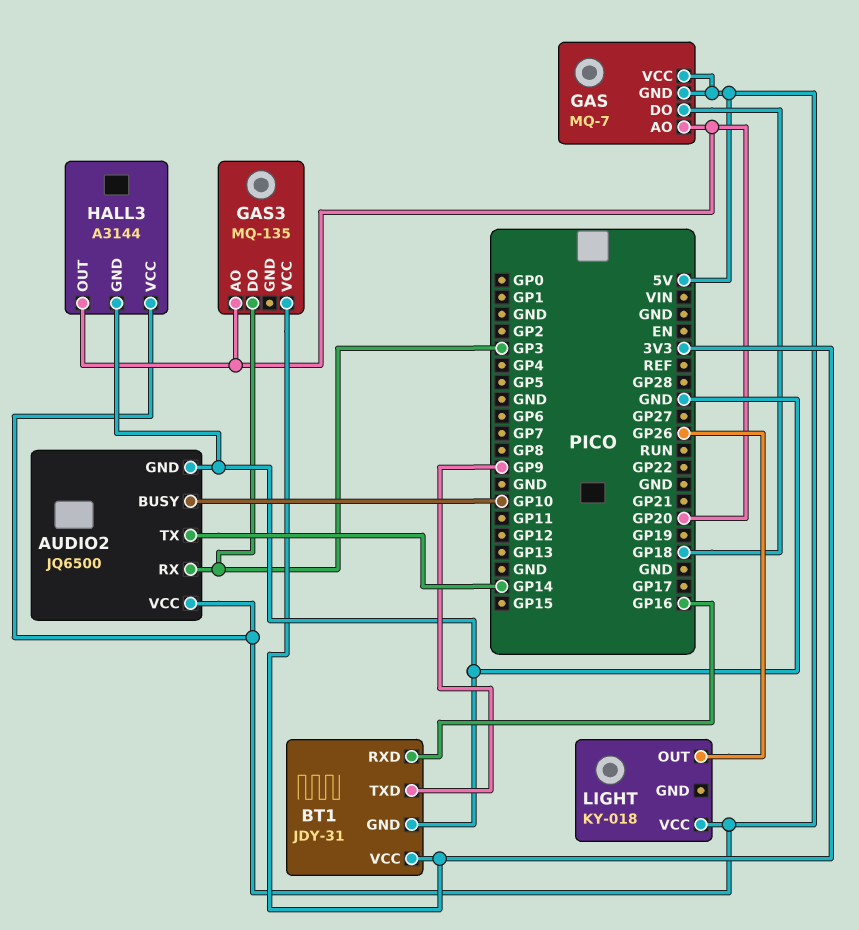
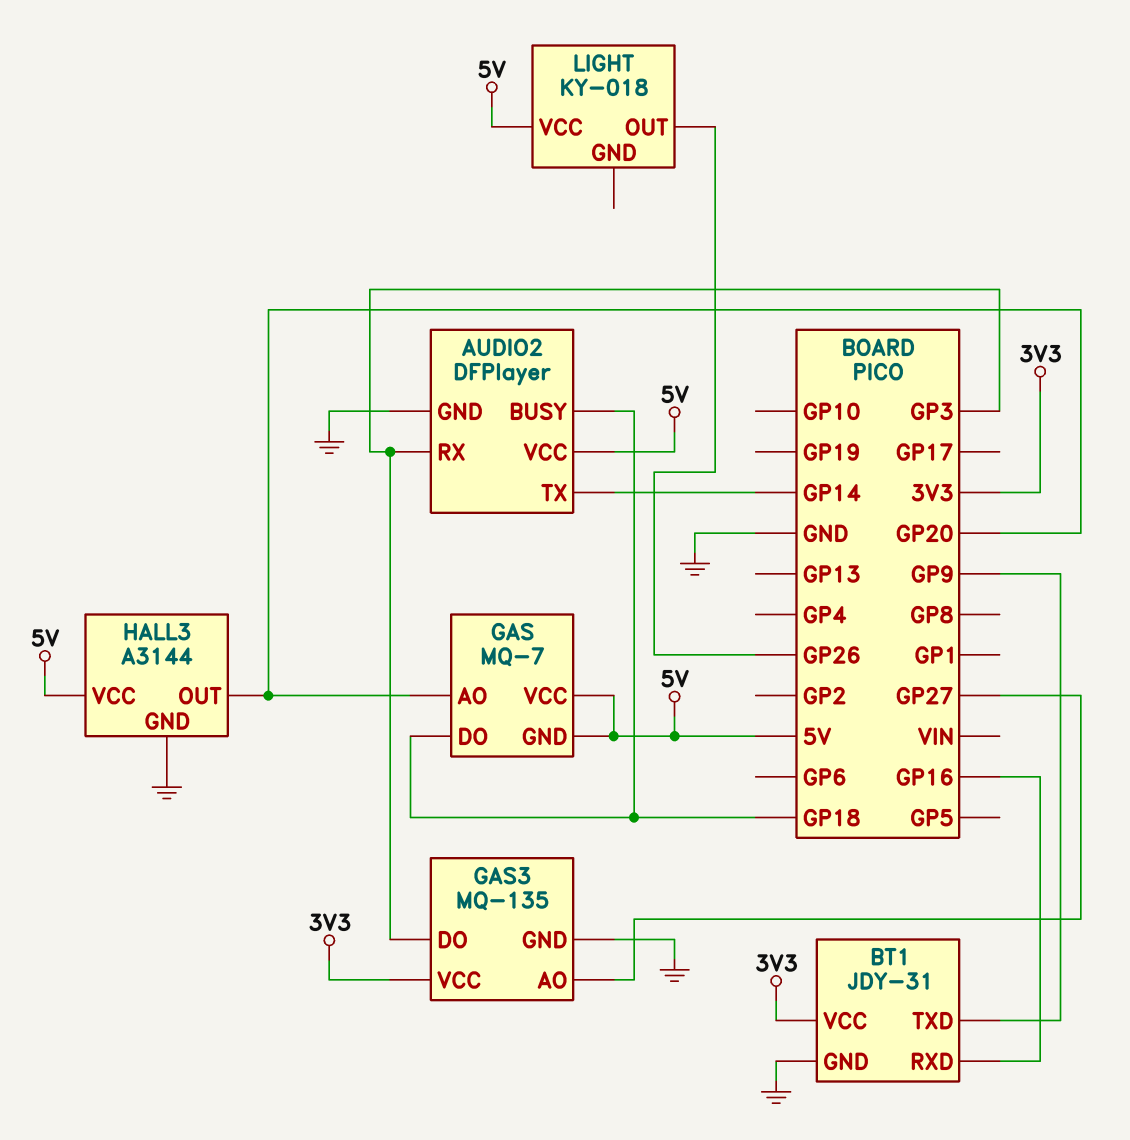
AUDIO2: JQ6500 -> DFPlayer
AUDIO2 pin BUSY: GP10 -> GP18
GAS3 pin AO: GP20 -> GP27
GAS3 pin GND: none -> GND

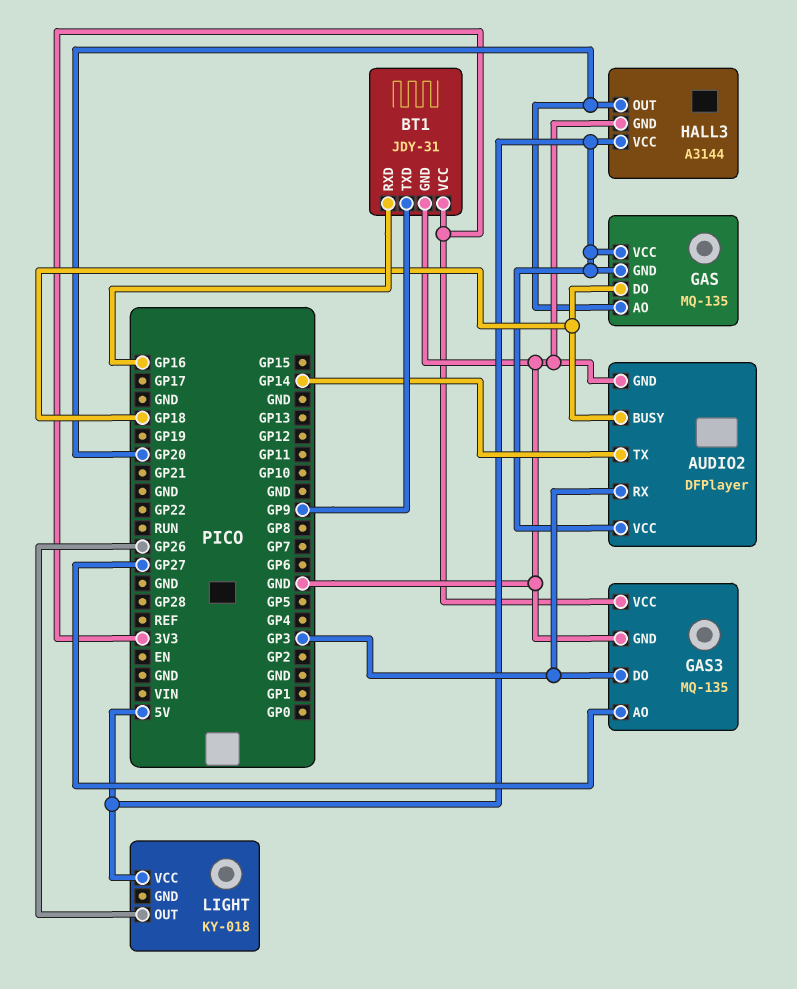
GAS: MQ-7 -> MQ-135

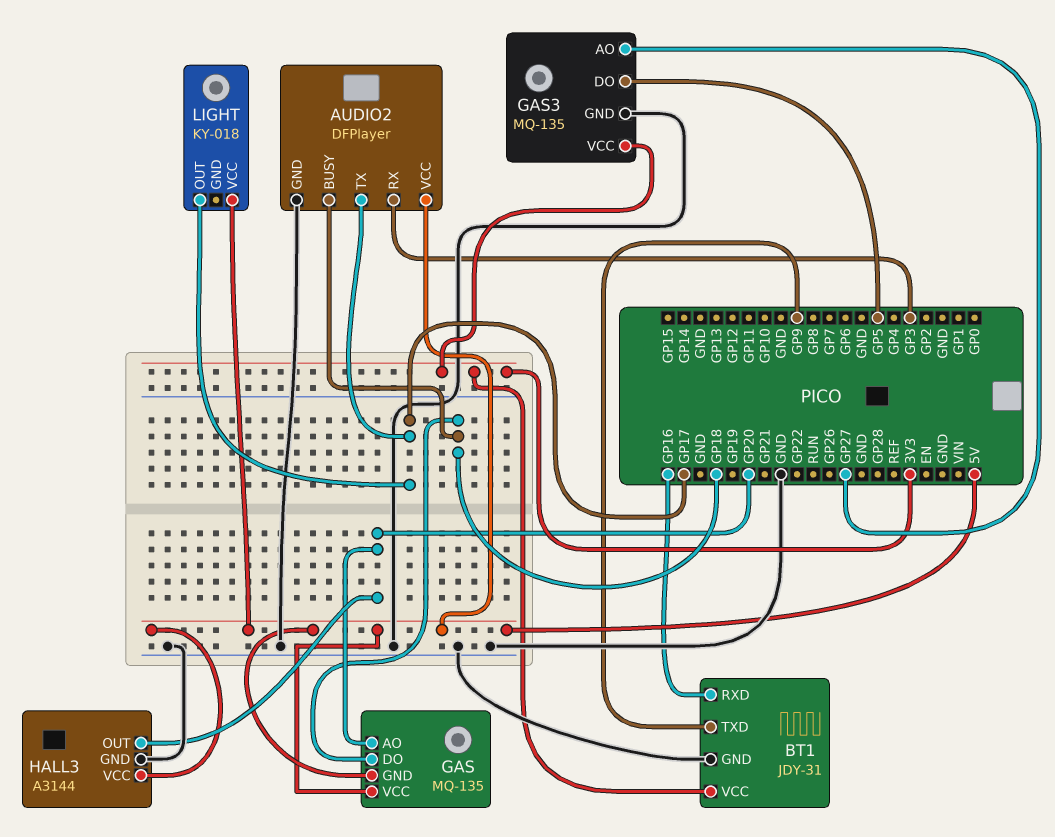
AUDIO2 pin TX: GP14 -> GP17
GAS3 pin DO: GP3 -> GP5
LIGHT pin OUT: GP26 -> GP17

